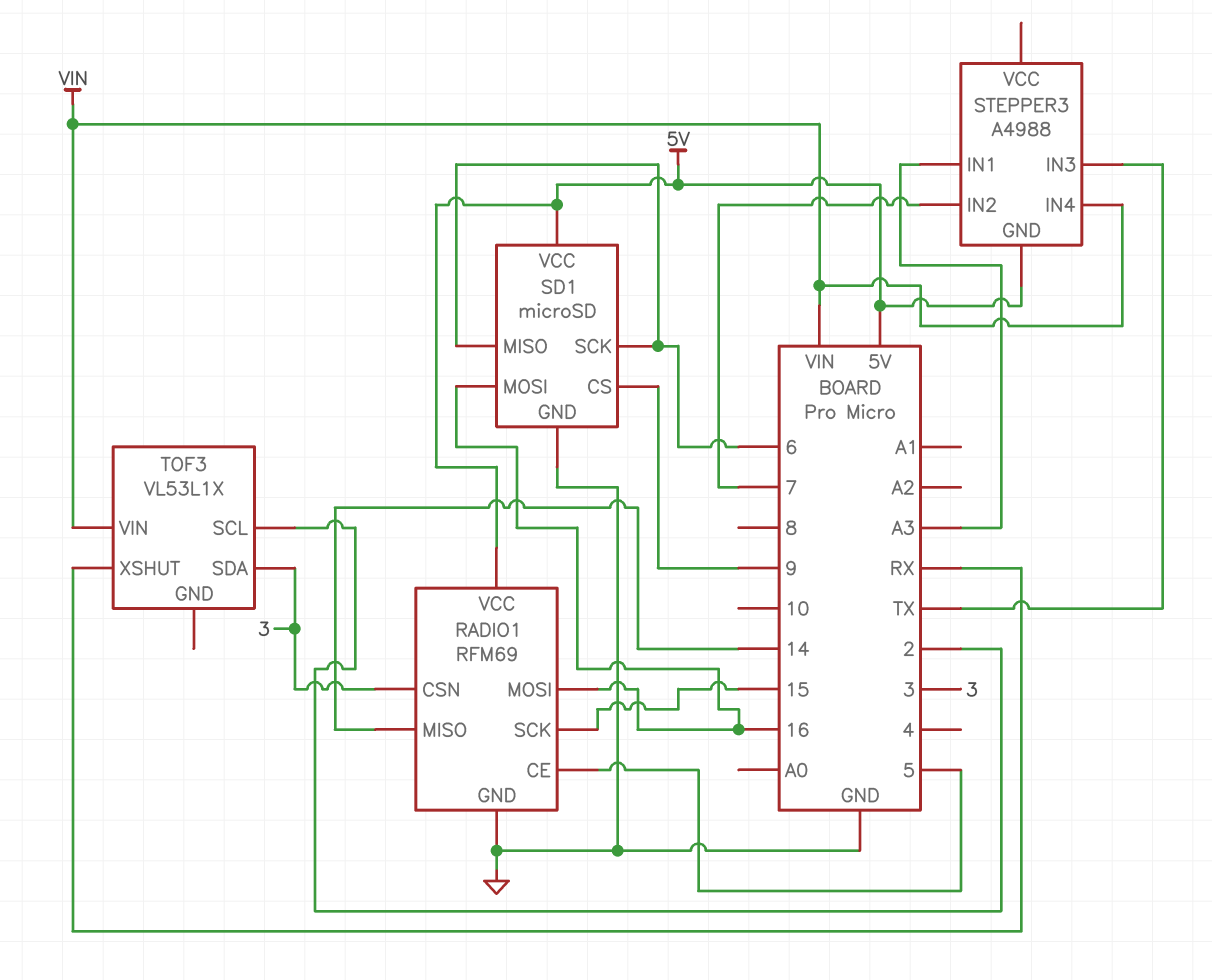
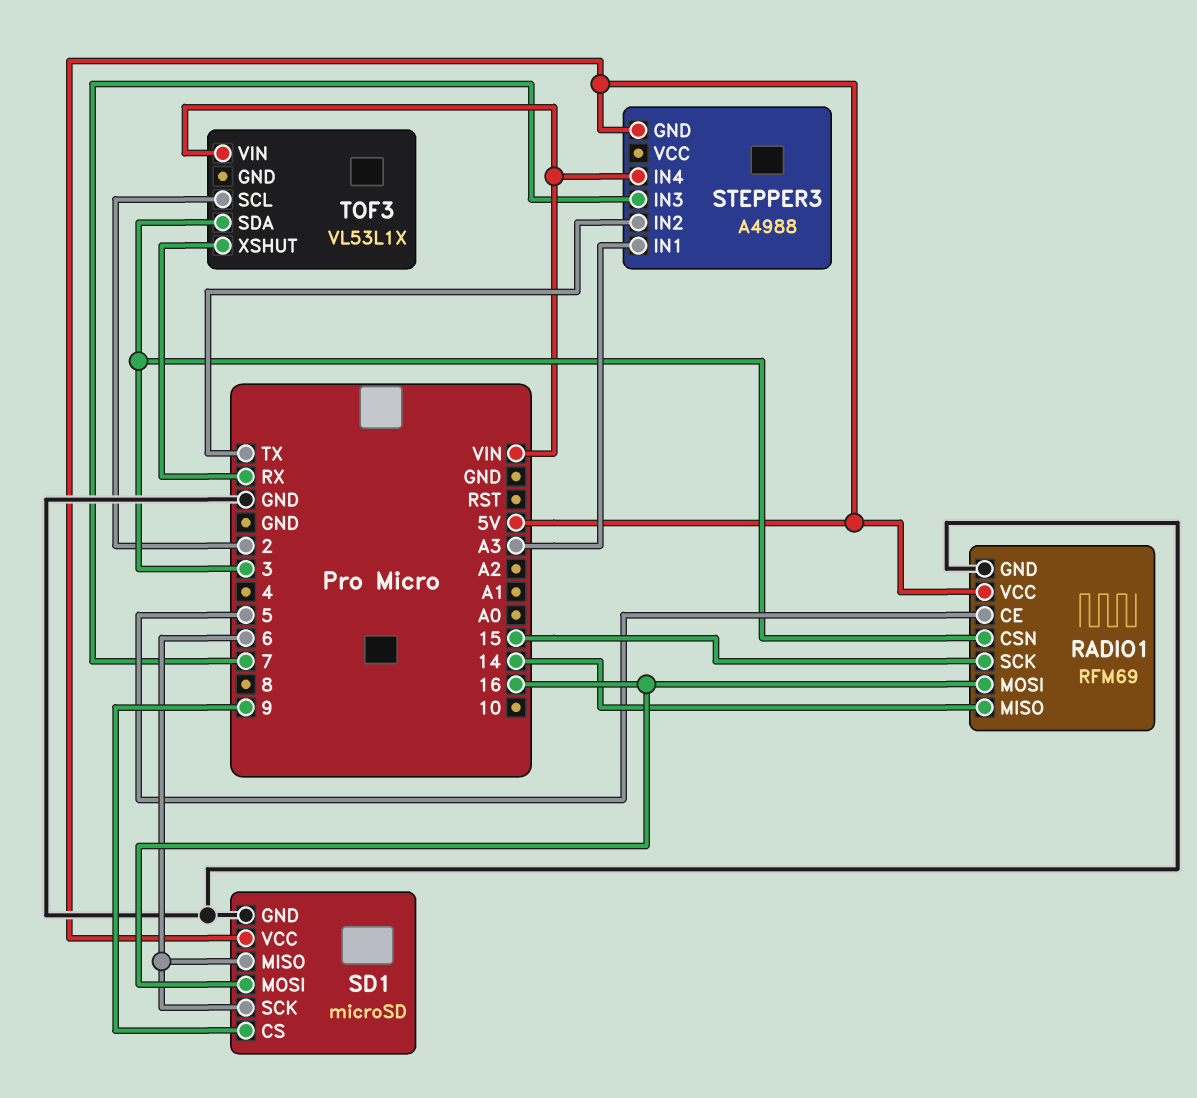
STEPPER3 pin IN2: 7 -> TX
STEPPER3 pin IN3: TX -> 7

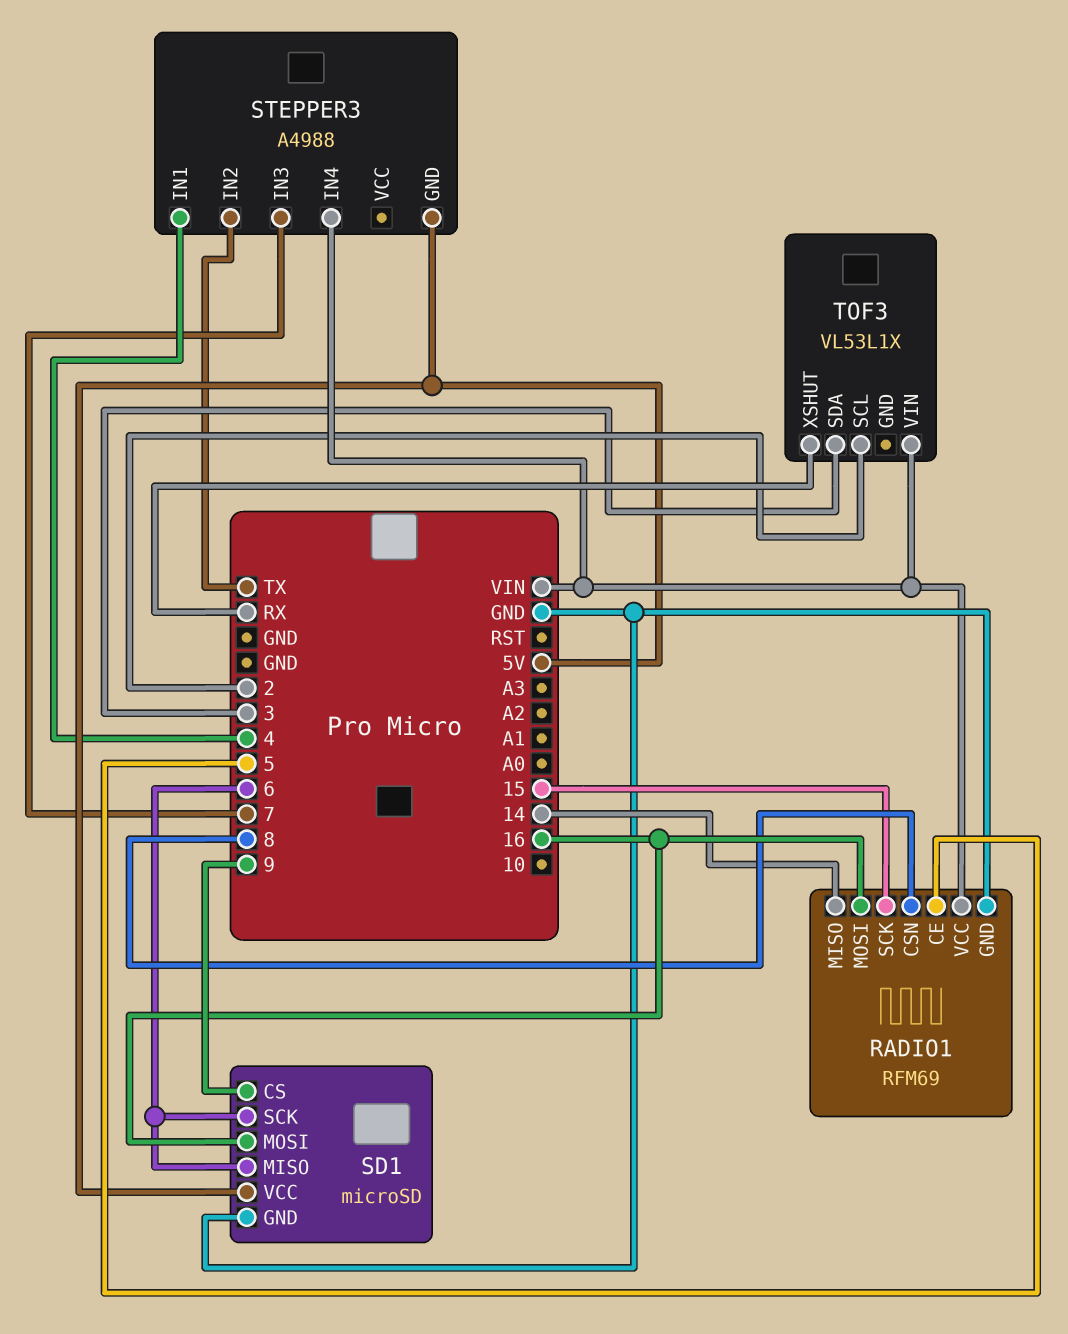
RADIO1 pin CSN: 3 -> 8
RADIO1 pin VCC: 5V -> VIN
STEPPER3 pin IN1: A3 -> 4

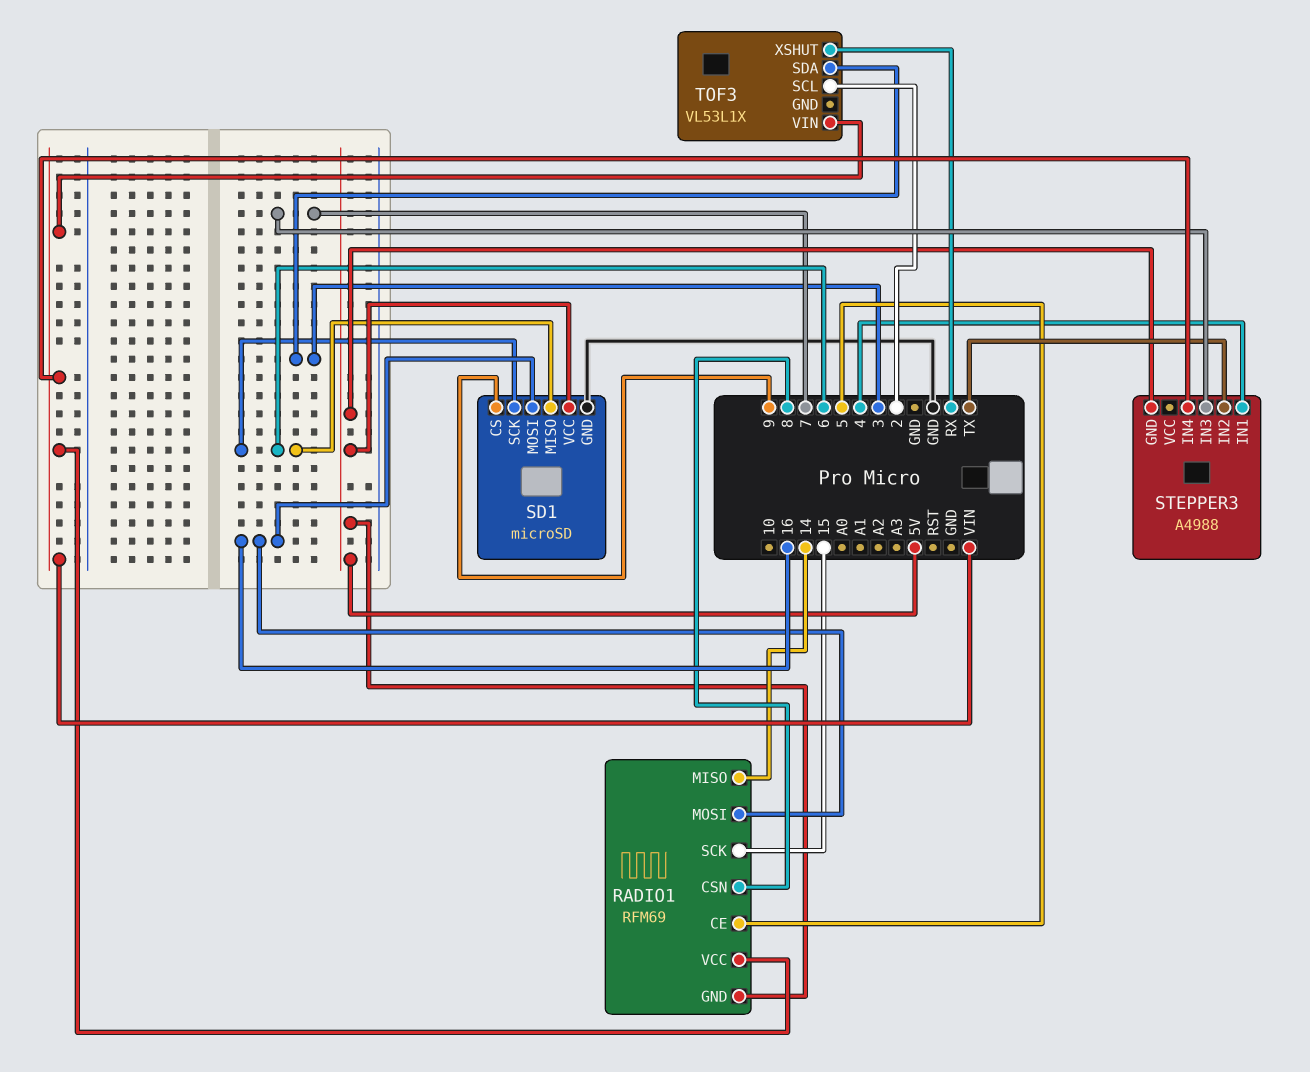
RADIO1 pin GND: GND -> 5V

